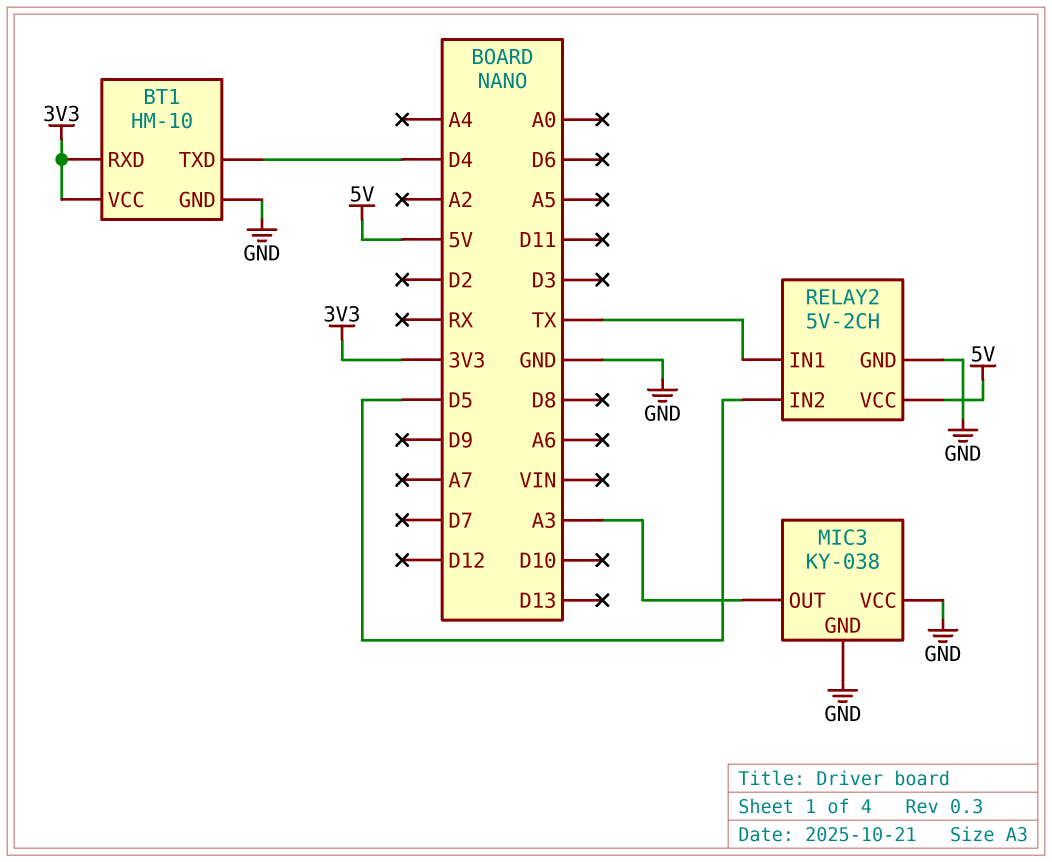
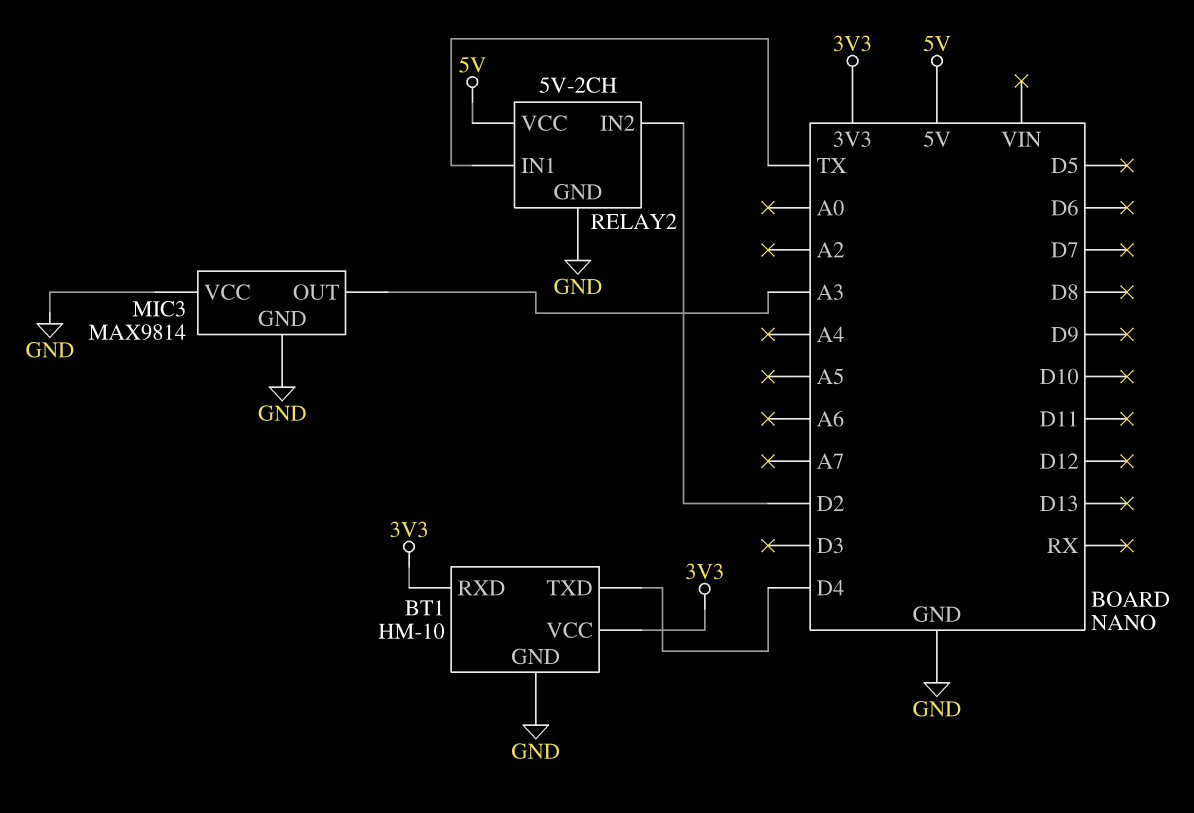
MIC3: KY-038 -> MAX9814
RELAY2 pin IN2: D5 -> D2

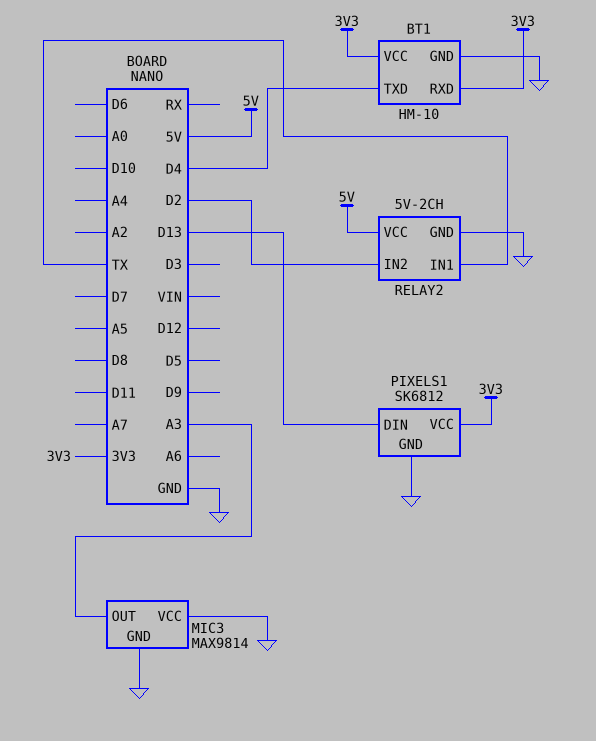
PIXELS1: none -> SK6812
PIXELS1 pin DIN: none -> D13
PIXELS1 pin GND: none -> GND
PIXELS1 pin VCC: none -> 3V3

